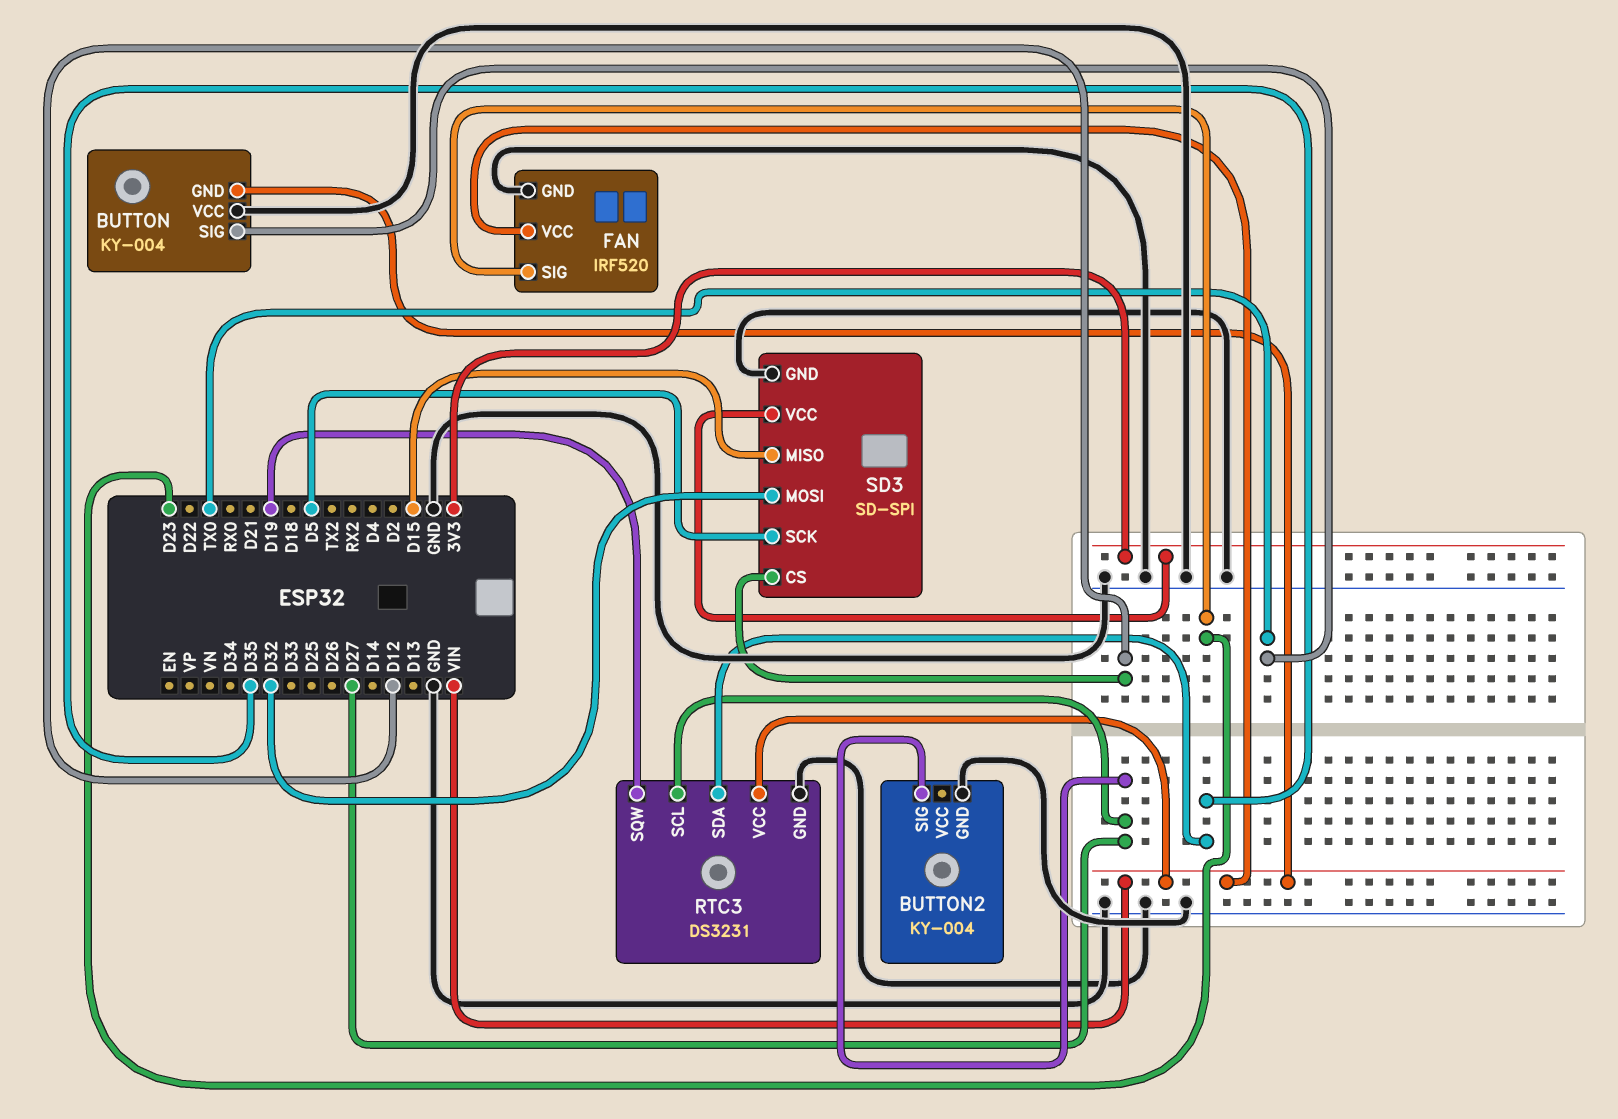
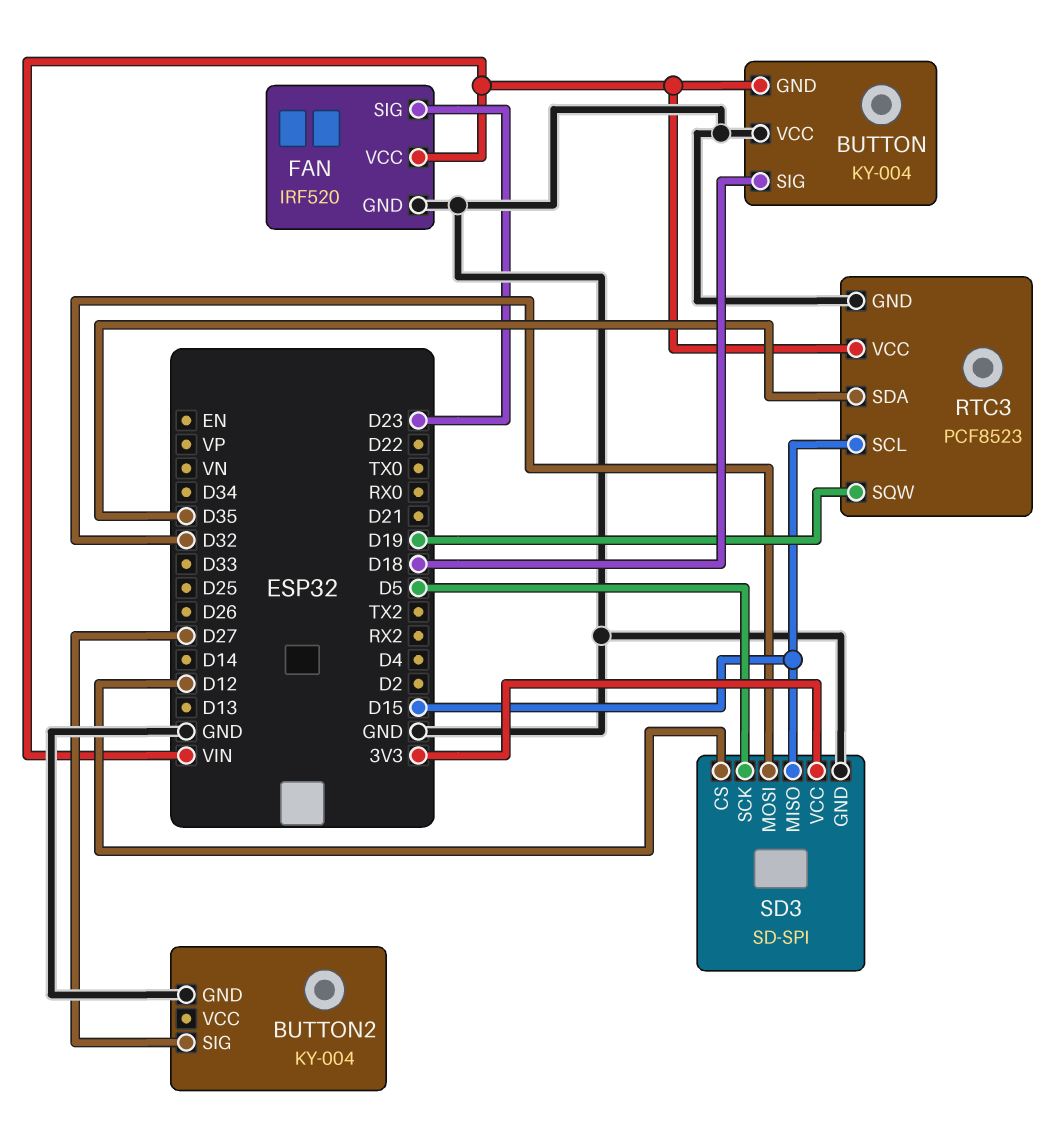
BUTTON pin SIG: TX0 -> D18
RTC3: DS3231 -> PCF8523
RTC3 pin SCL: D27 -> D15

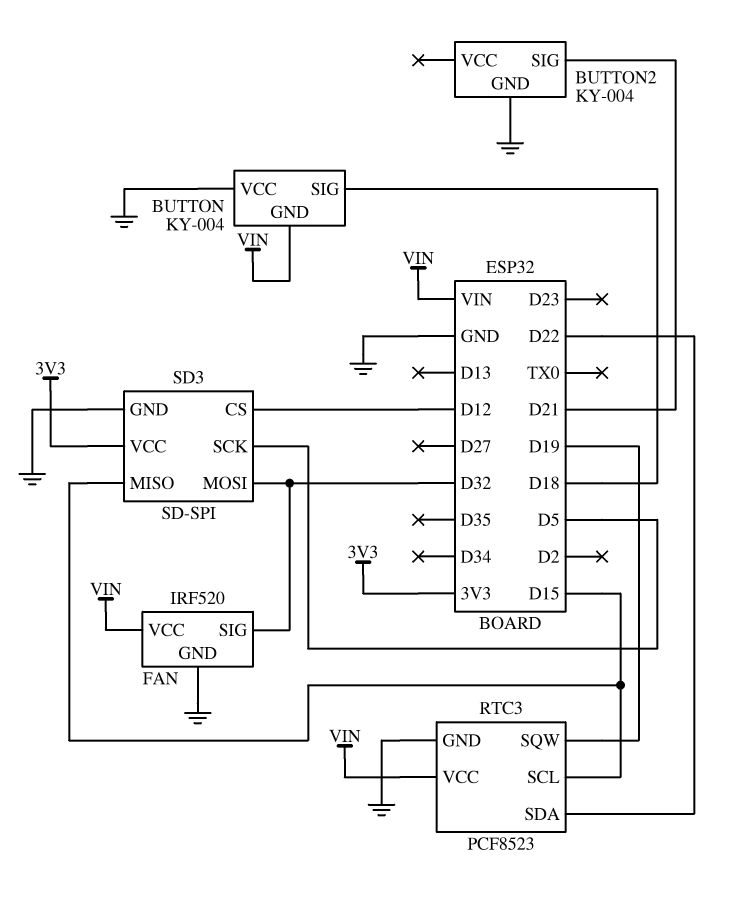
BUTTON2 pin SIG: D27 -> D21
FAN pin SIG: D23 -> D32
RTC3 pin SDA: D35 -> D22

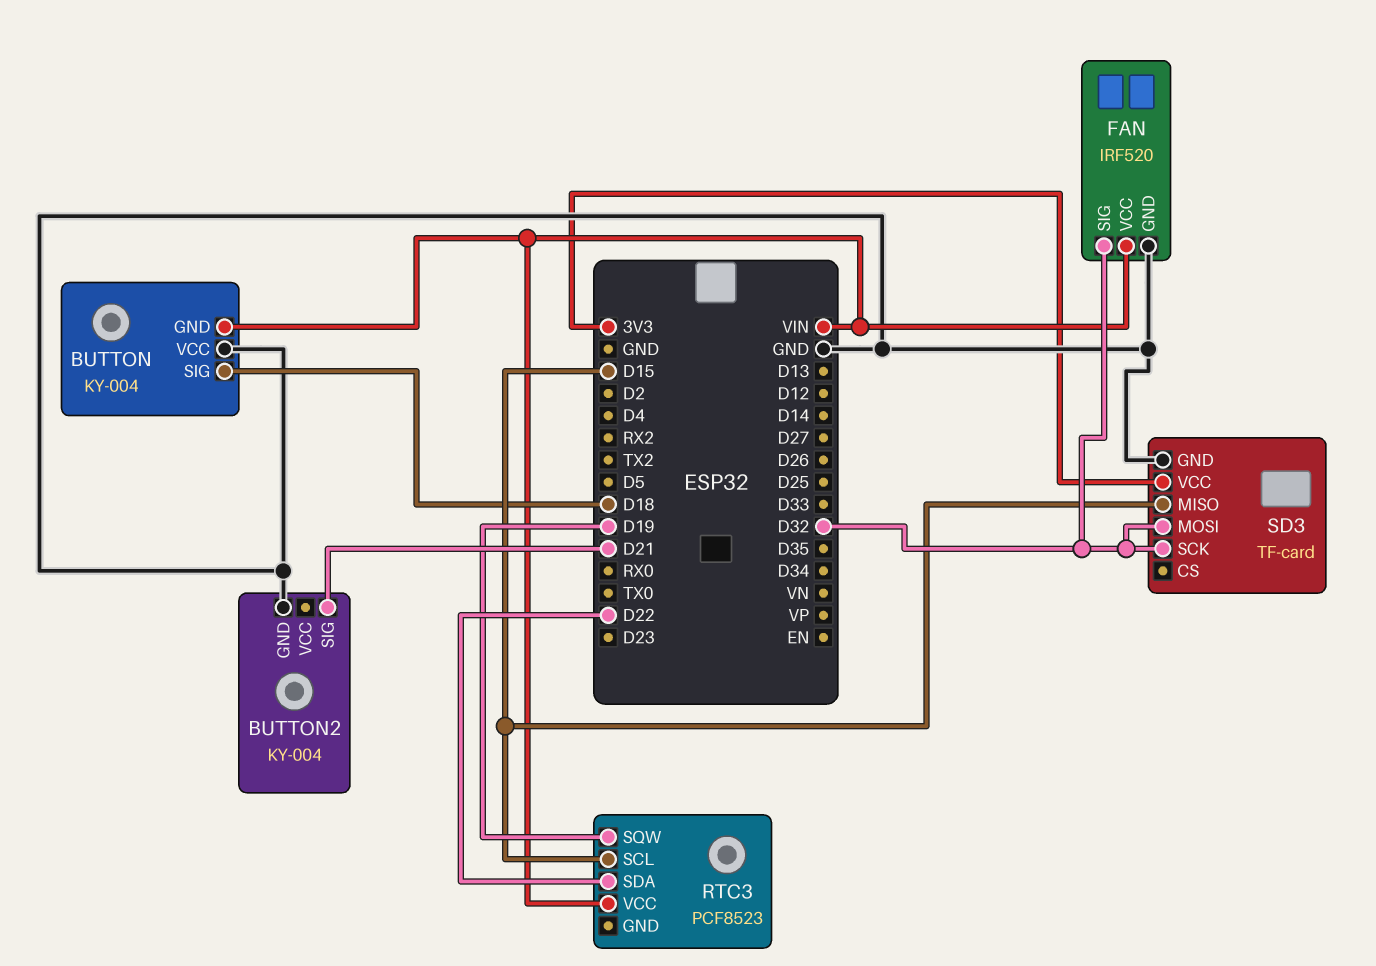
RTC3 pin GND: GND -> none
SD3: SD-SPI -> TF-card
SD3 pin CS: D12 -> none
SD3 pin SCK: D5 -> D32

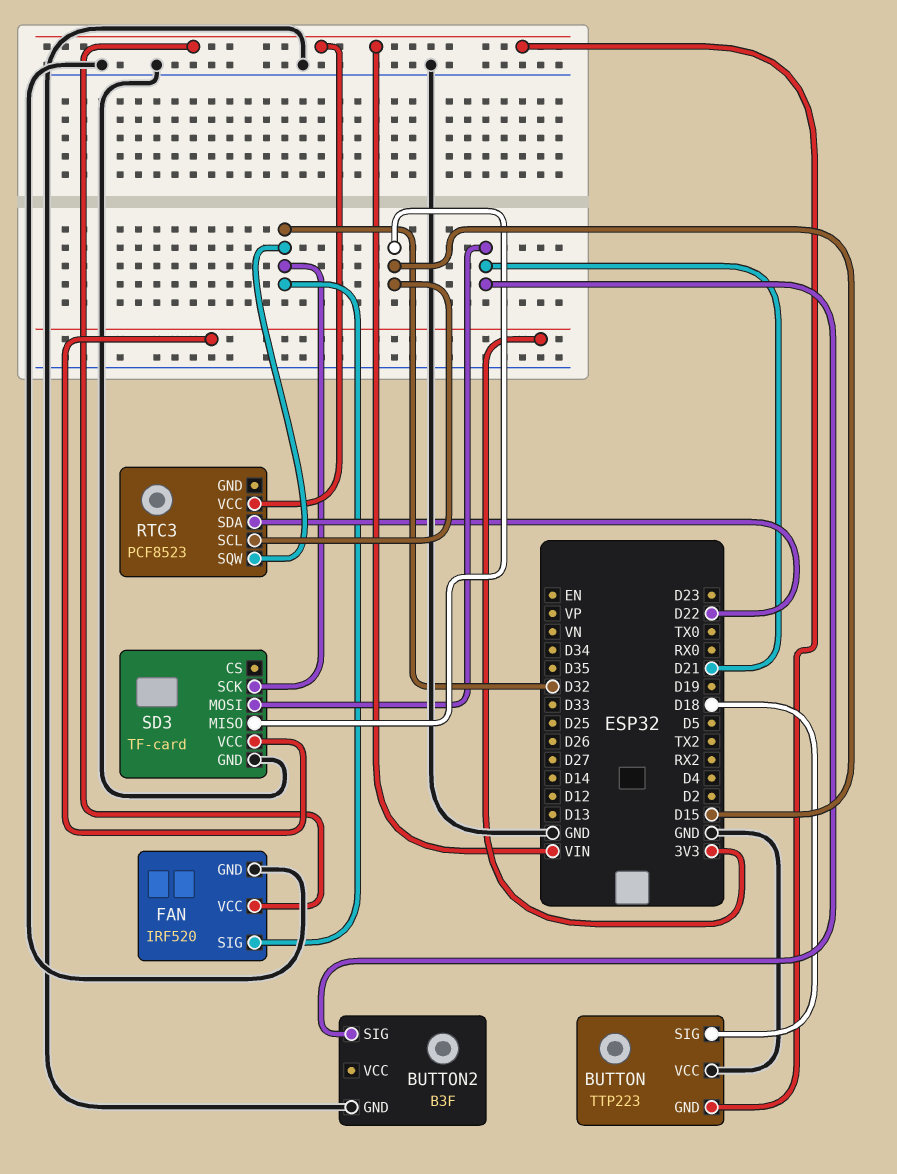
BUTTON: KY-004 -> TTP223
BUTTON2: KY-004 -> B3F
RTC3 pin SQW: D19 -> D32
SD3 pin MOSI: D32 -> D21

